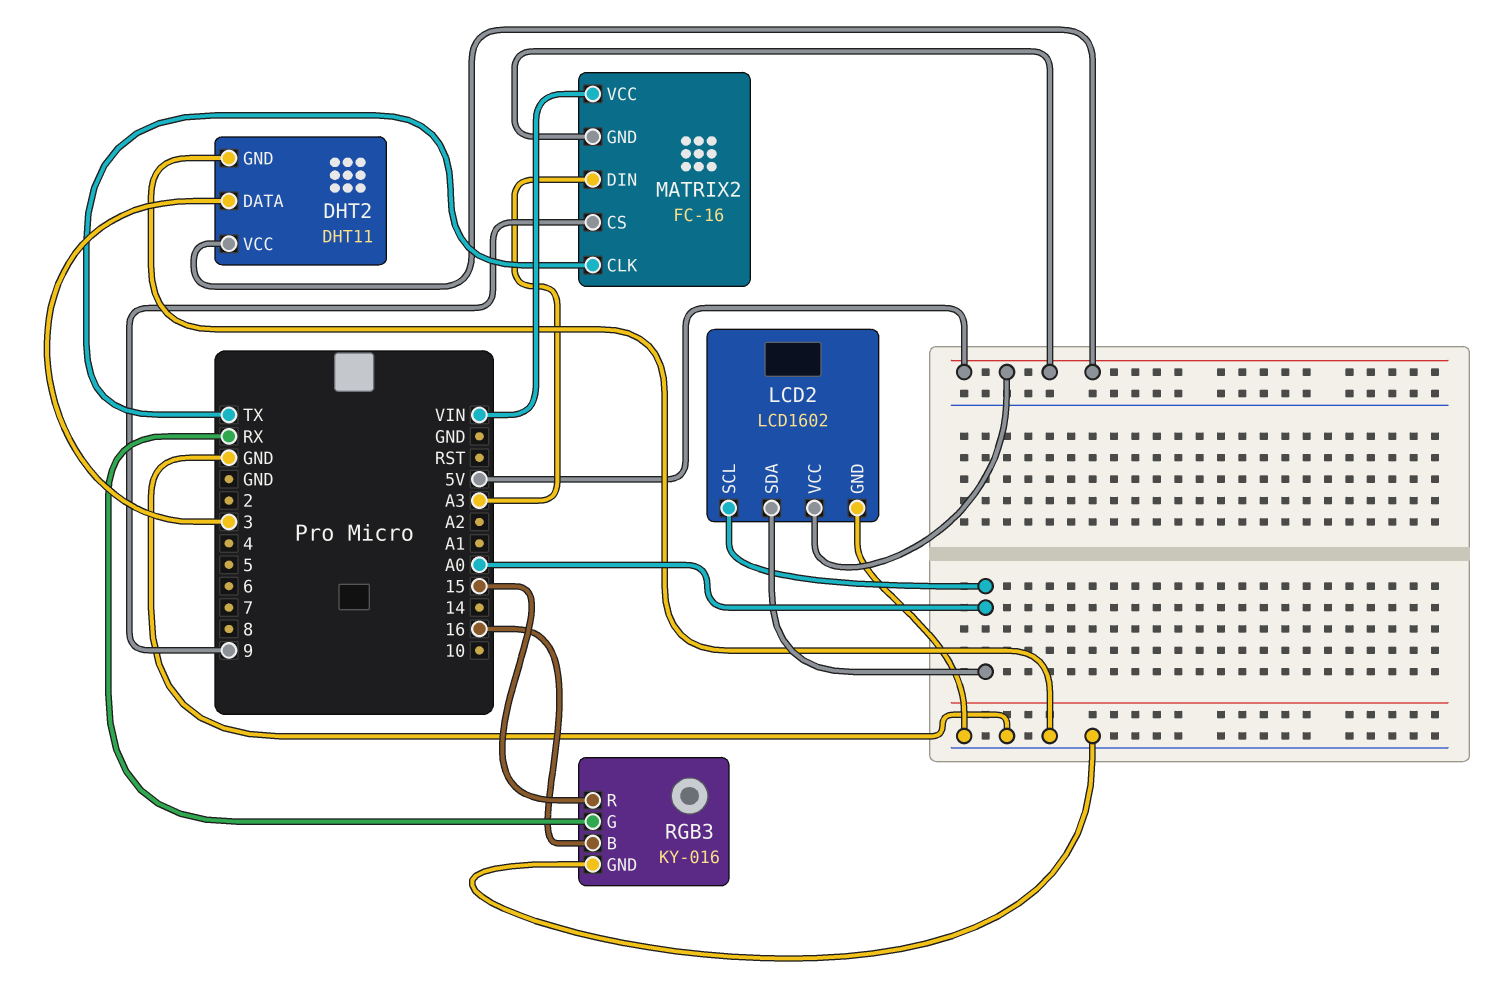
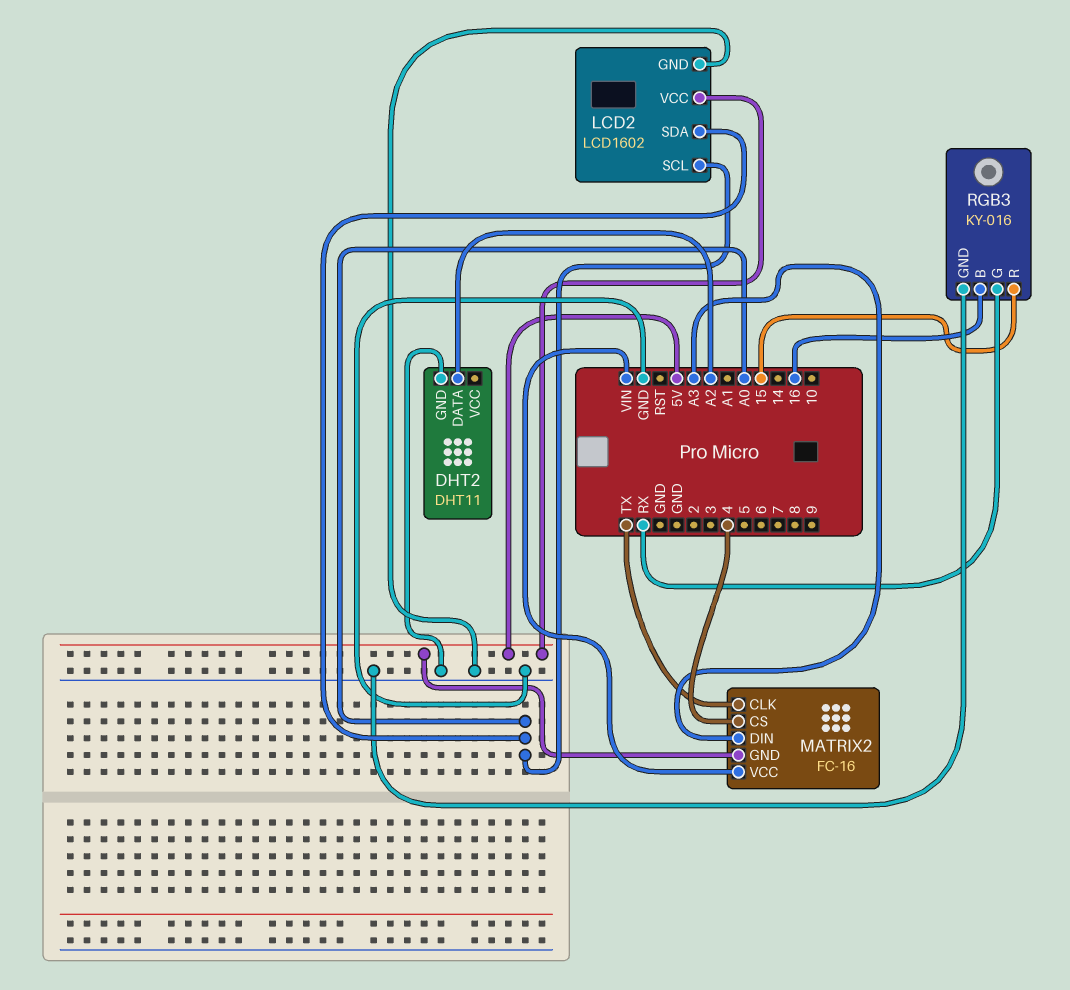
DHT2 pin DATA: 3 -> A2
DHT2 pin VCC: 5V -> none
MATRIX2 pin CS: 9 -> 4

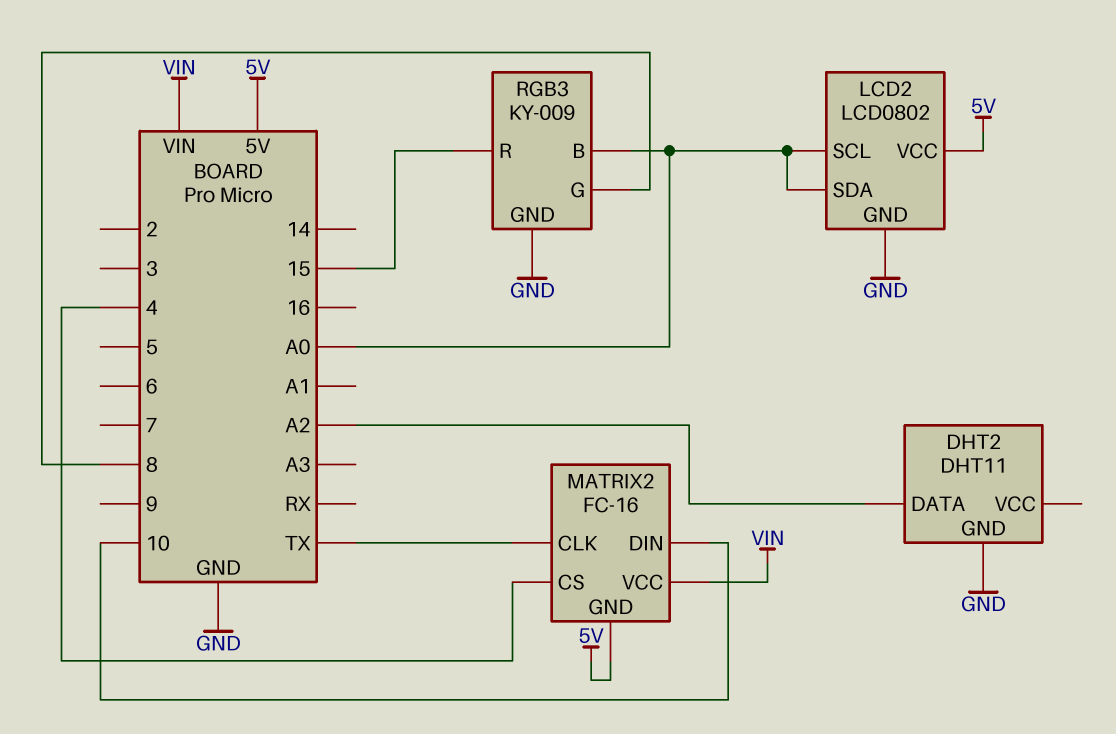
LCD2: LCD1602 -> LCD0802
MATRIX2 pin DIN: A3 -> 10
RGB3: KY-016 -> KY-009
RGB3 pin B: 16 -> A0
RGB3 pin G: RX -> 8

